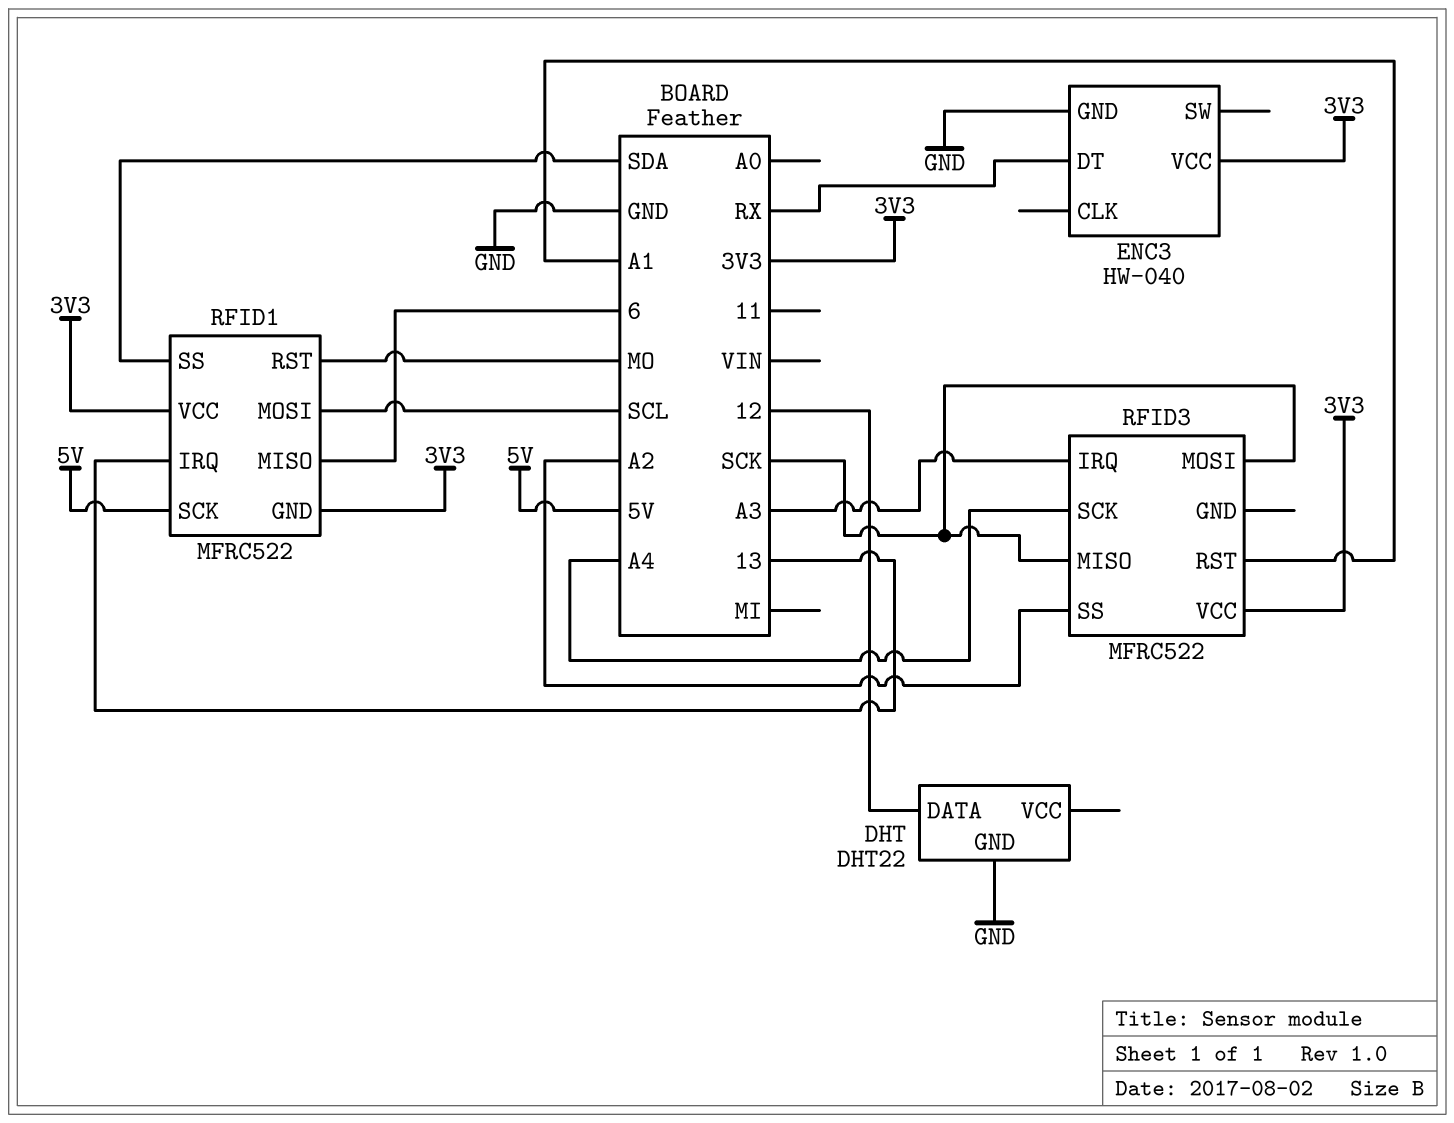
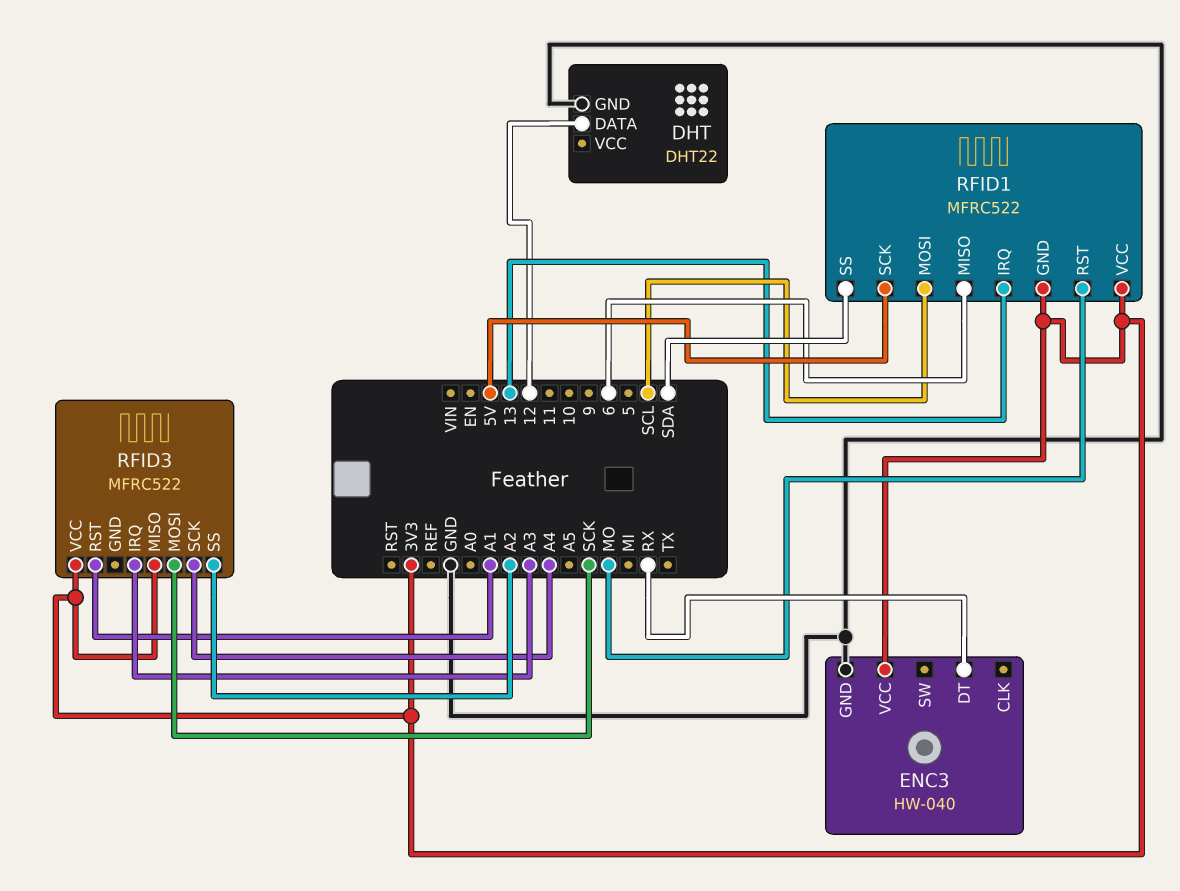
RFID3 pin MISO: SCK -> 3V3

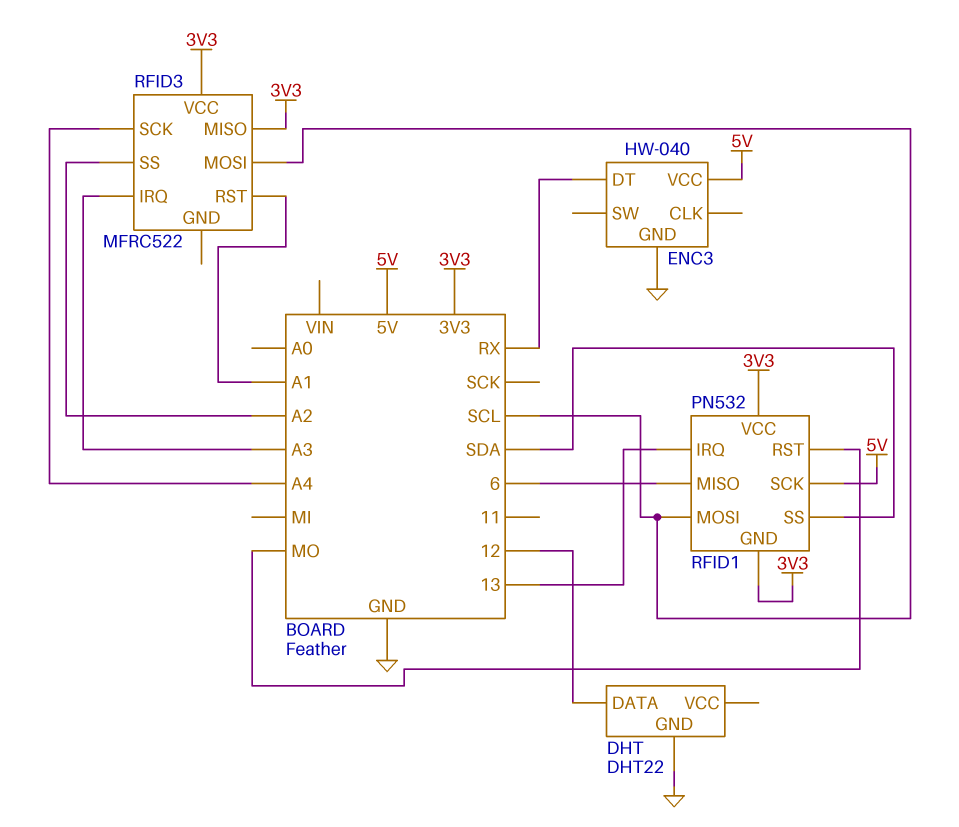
ENC3 pin VCC: 3V3 -> 5V
RFID1: MFRC522 -> PN532
RFID3 pin MOSI: SCK -> SCL

